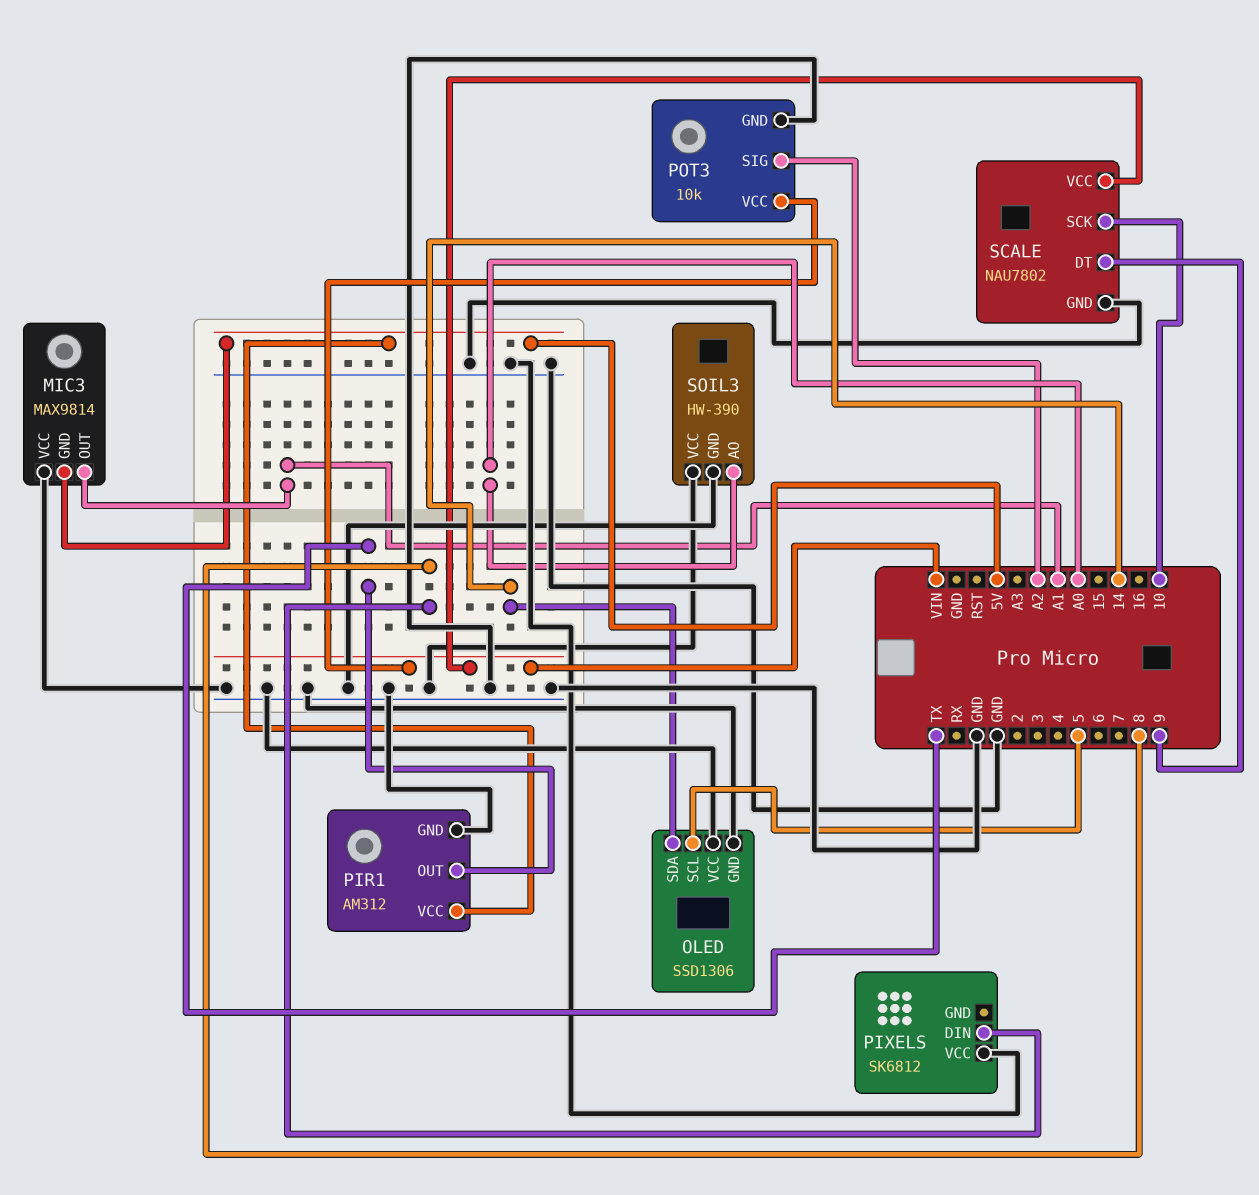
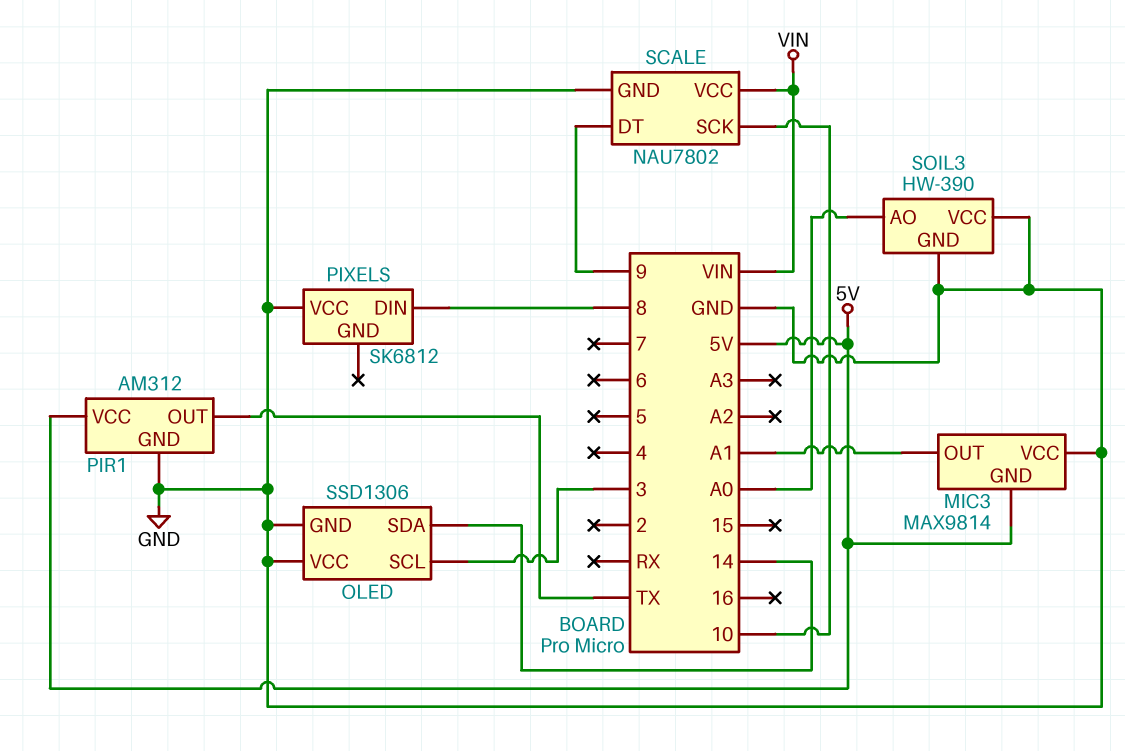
OLED pin SCL: 5 -> 3
POT3: 10k -> none
POT3 pin GND: GND -> none
POT3 pin SIG: A2 -> none
POT3 pin VCC: VIN -> none

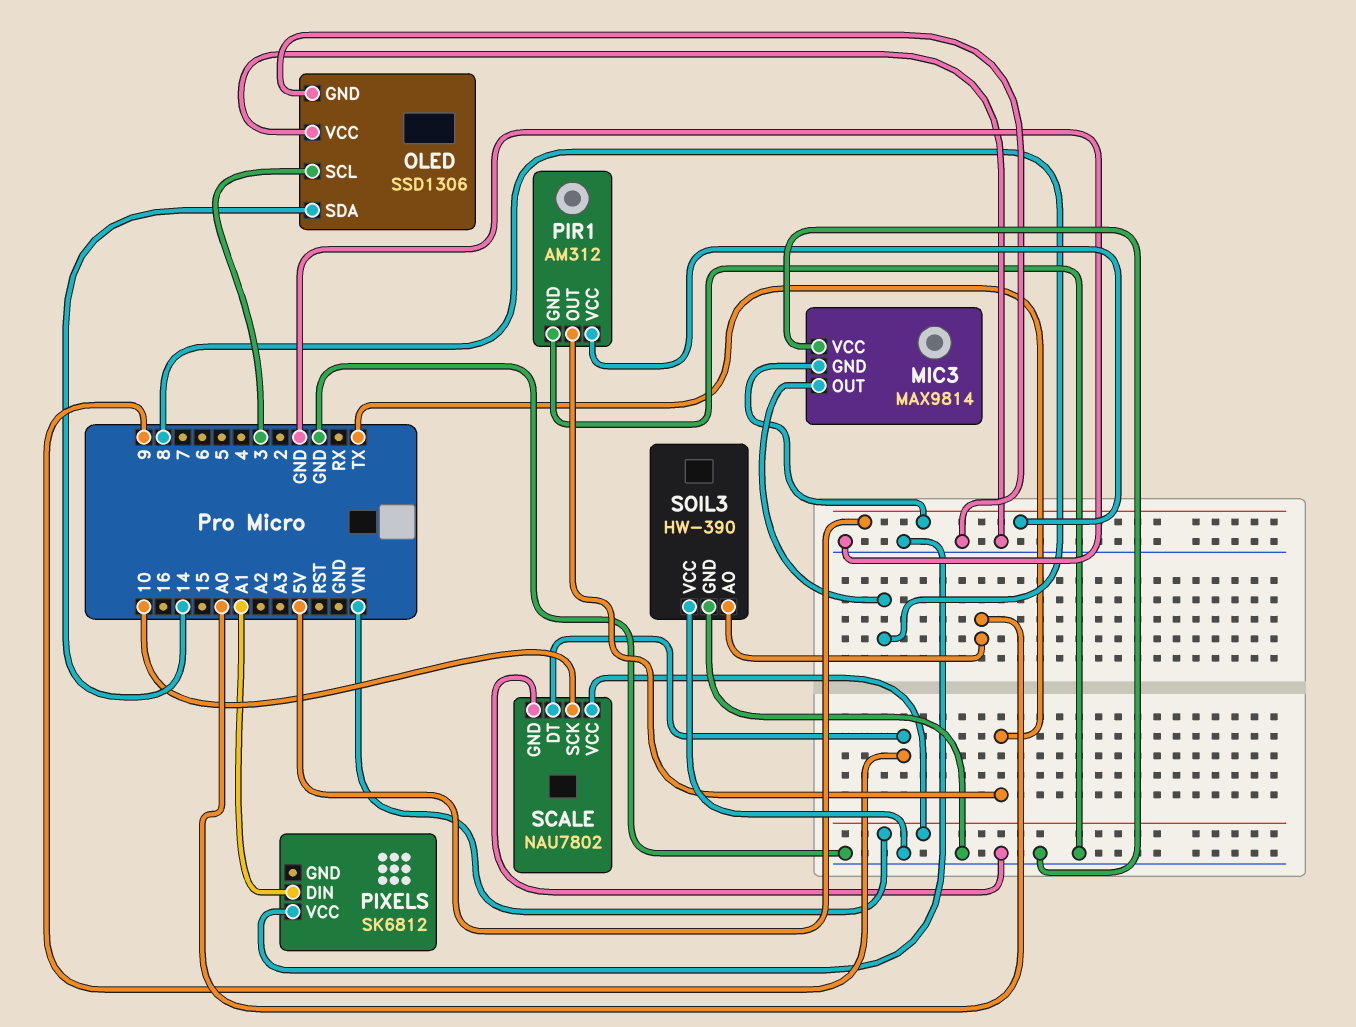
MIC3 pin OUT: A1 -> 8
PIXELS pin DIN: 8 -> A1

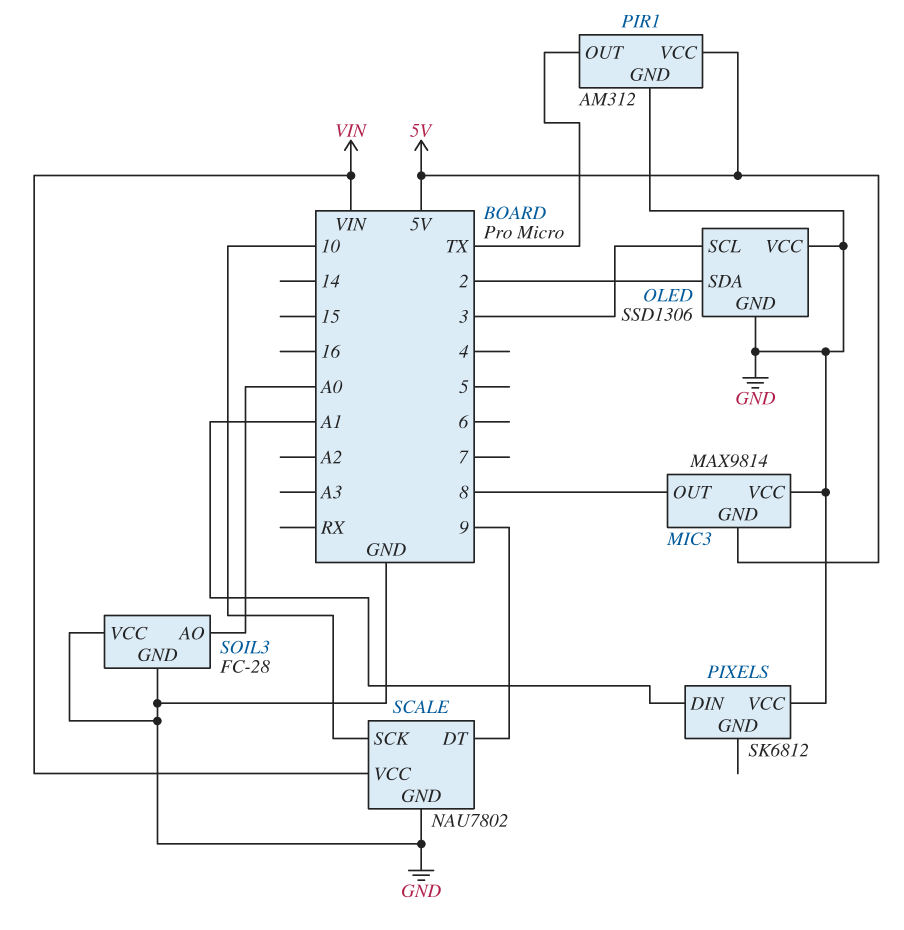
OLED pin SDA: 14 -> 2
SOIL3: HW-390 -> FC-28

